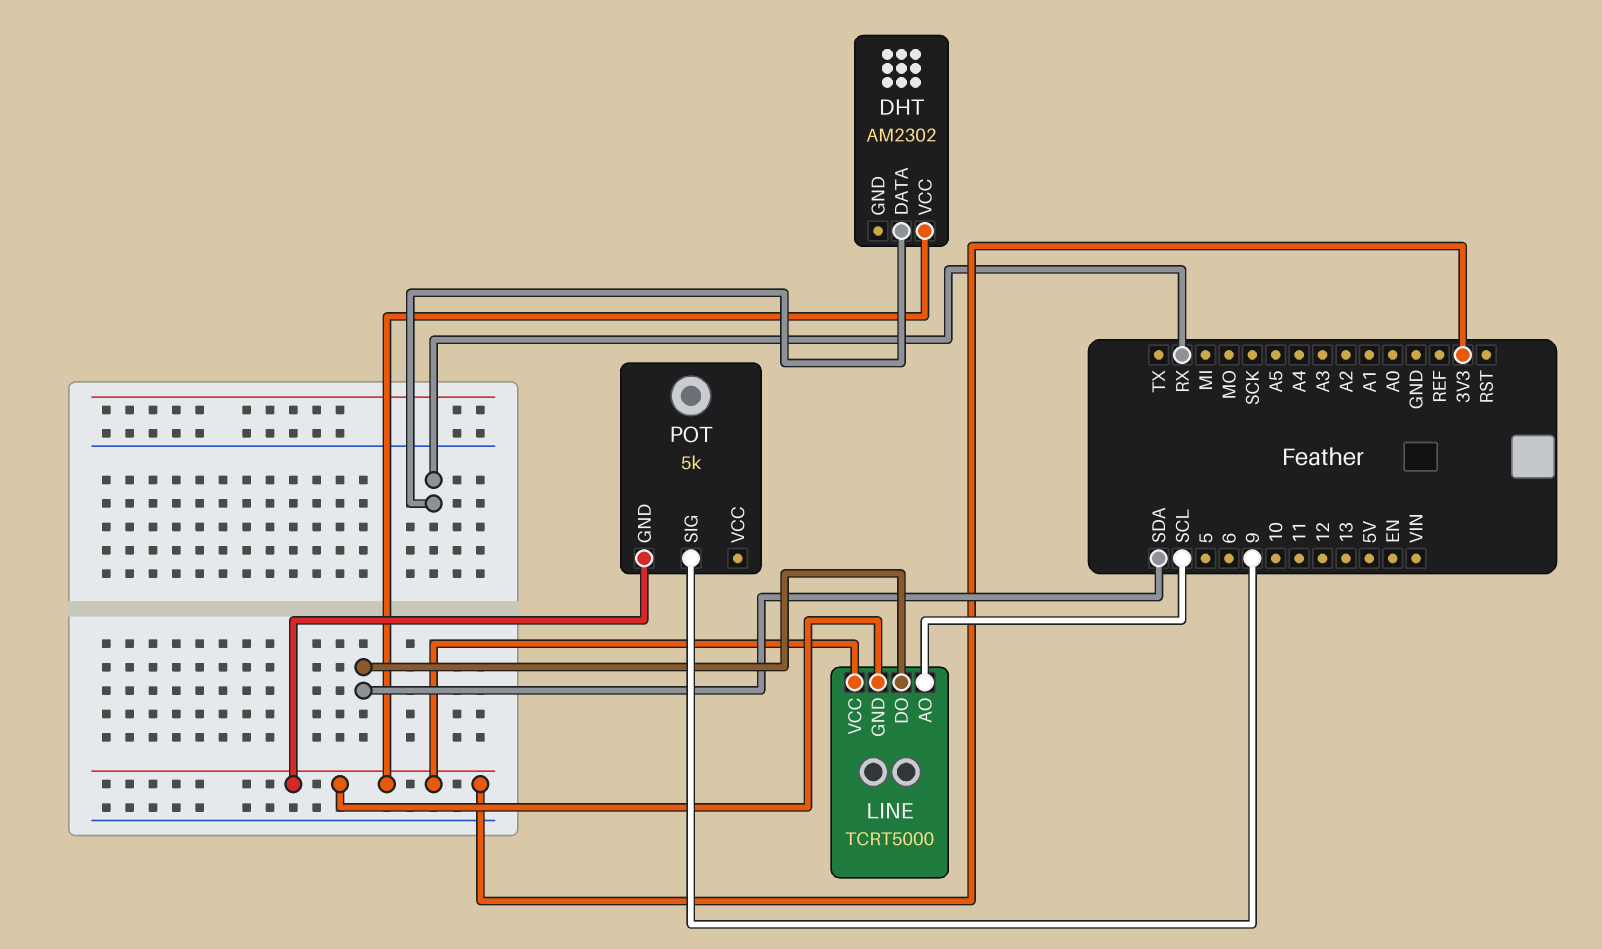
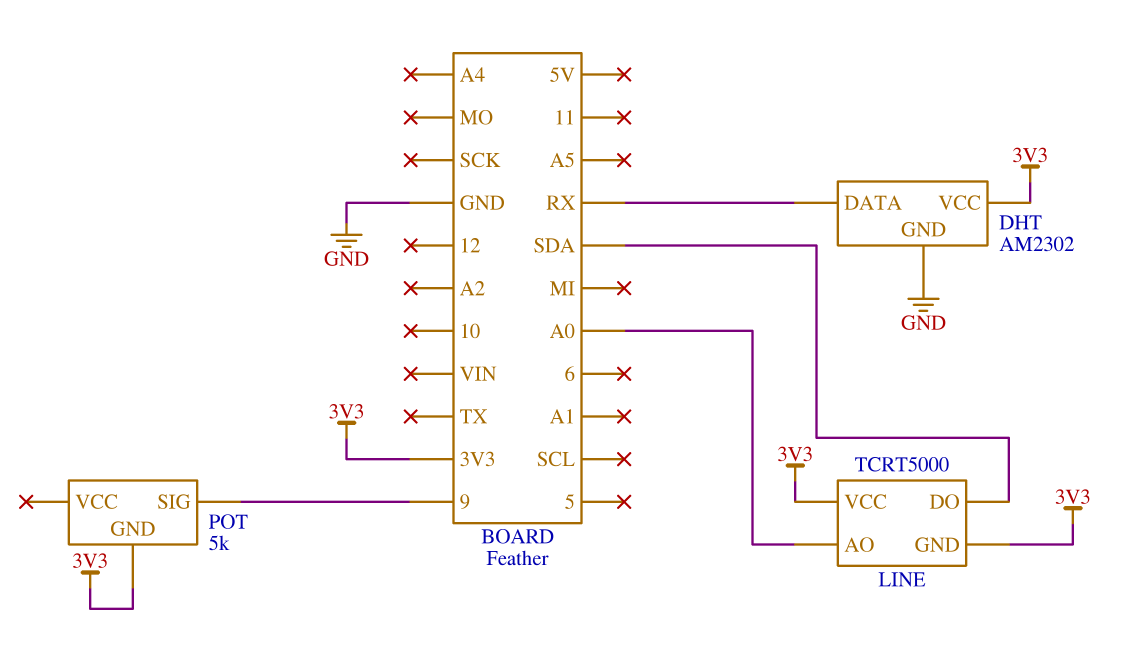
DHT pin GND: none -> GND
LINE pin AO: SCL -> A0

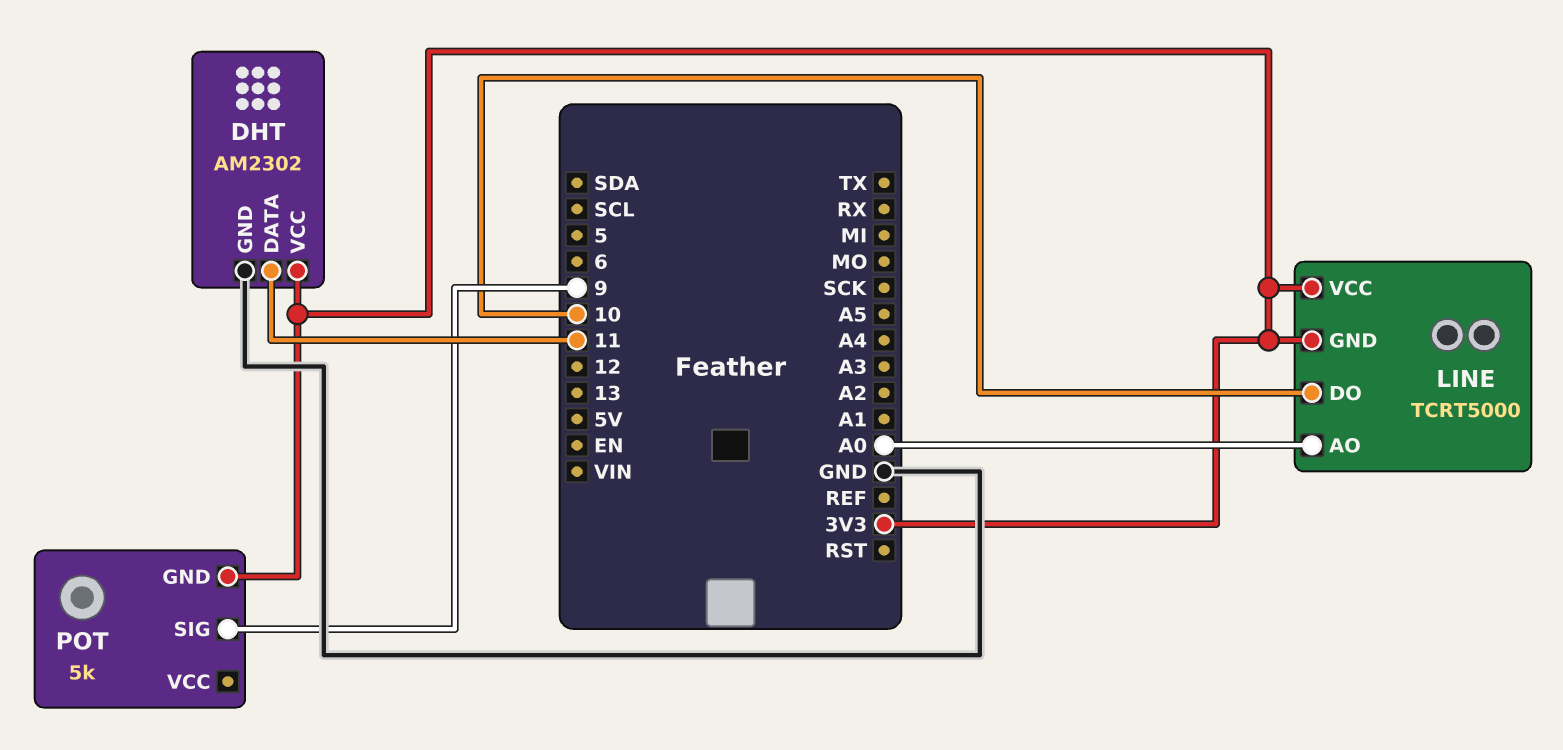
DHT pin DATA: RX -> 11
LINE pin DO: SDA -> 10

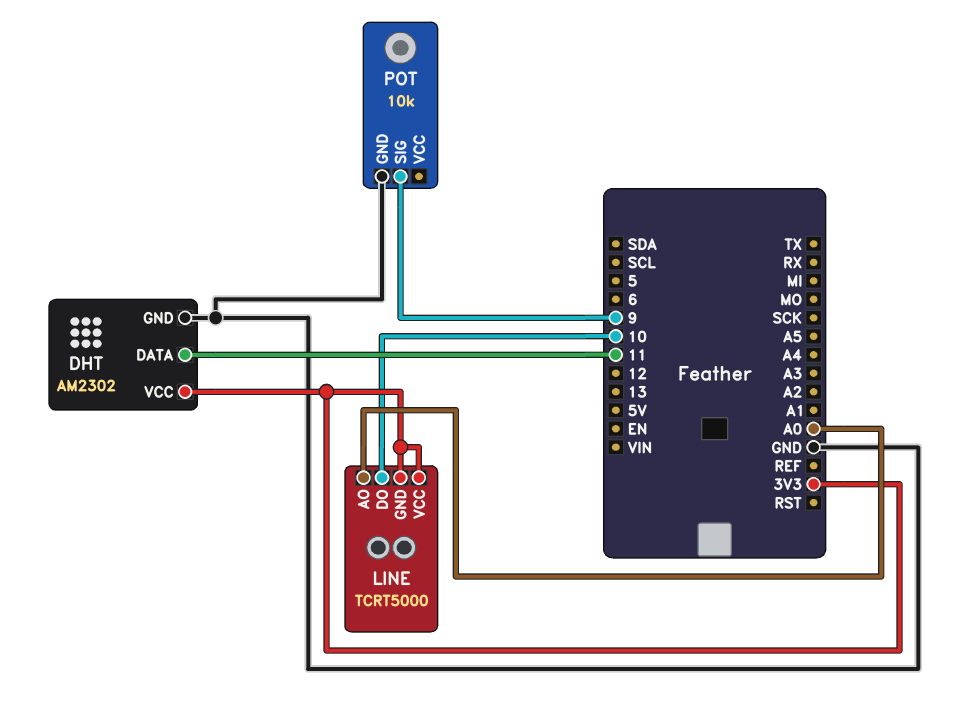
POT: 5k -> 10k
POT pin GND: 3V3 -> GND

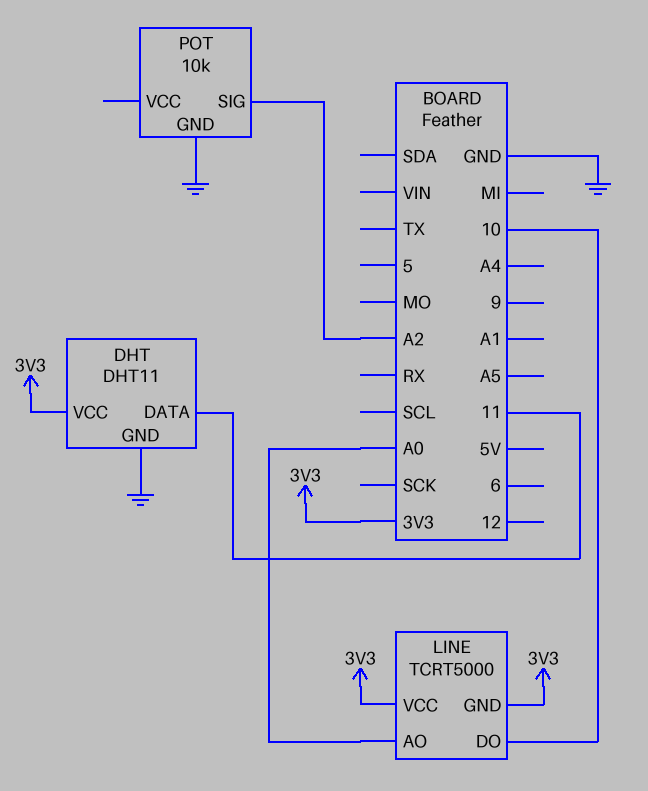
DHT: AM2302 -> DHT11
POT pin SIG: 9 -> A2

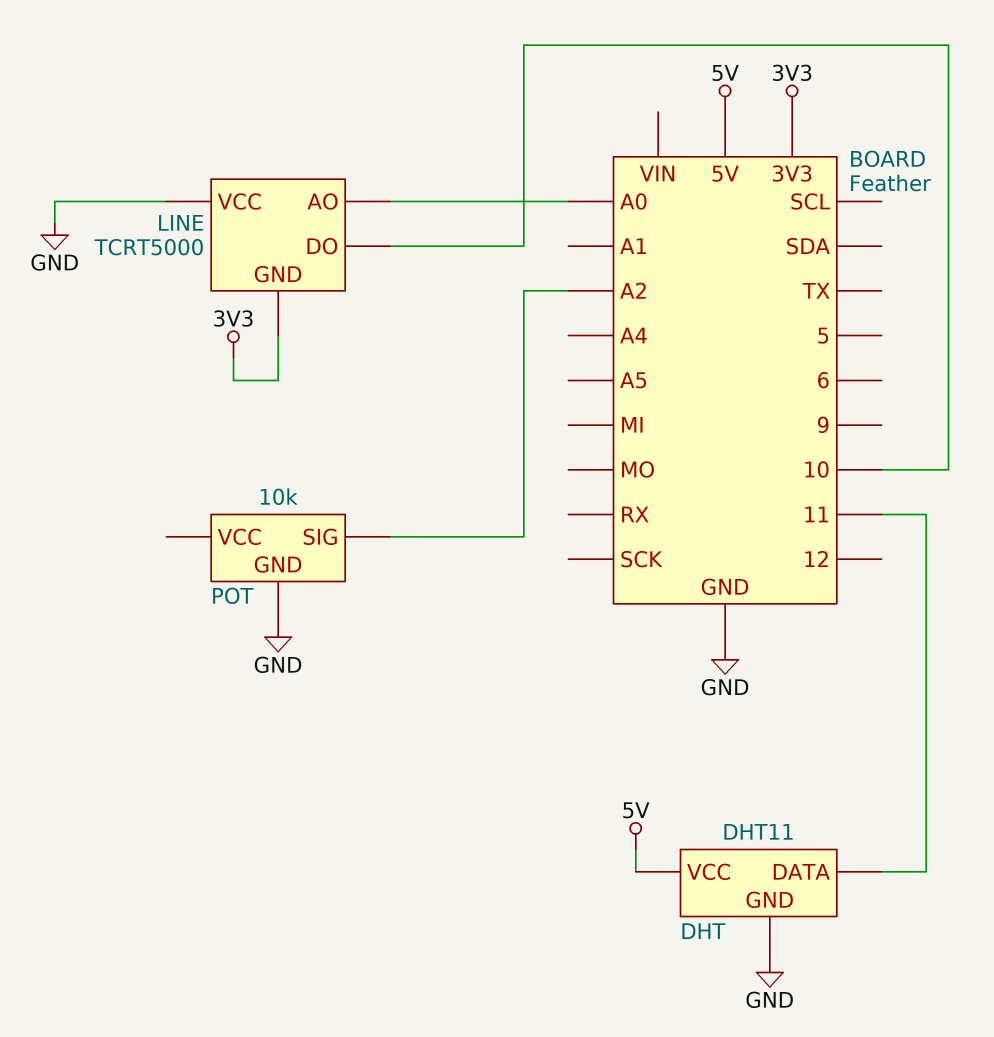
DHT pin VCC: 3V3 -> 5V
LINE pin VCC: 3V3 -> GND

